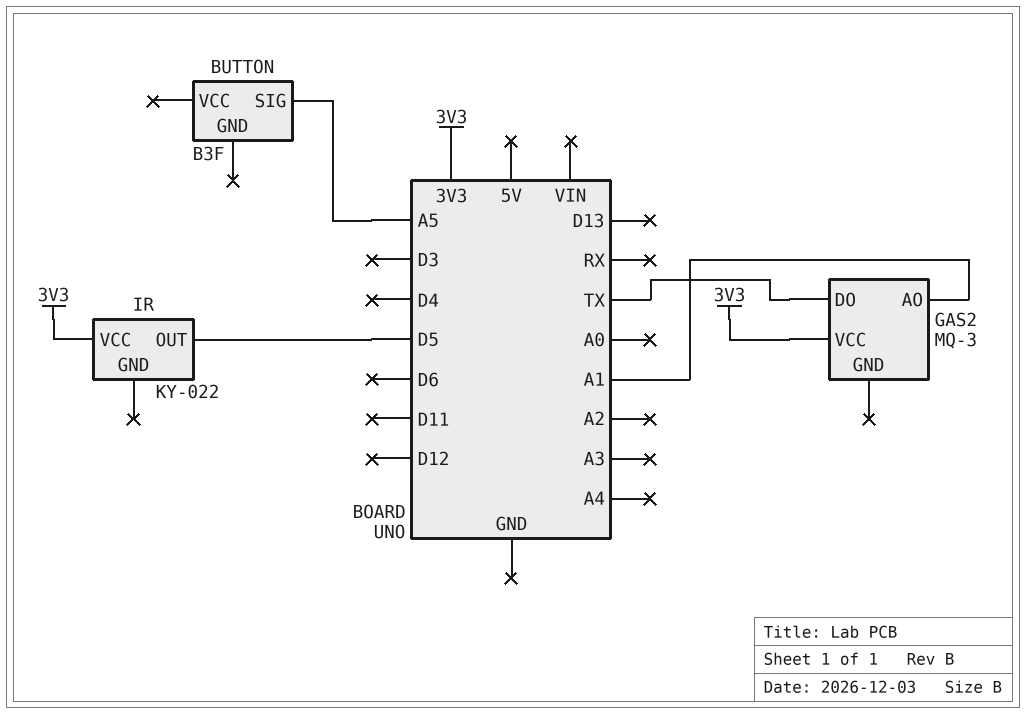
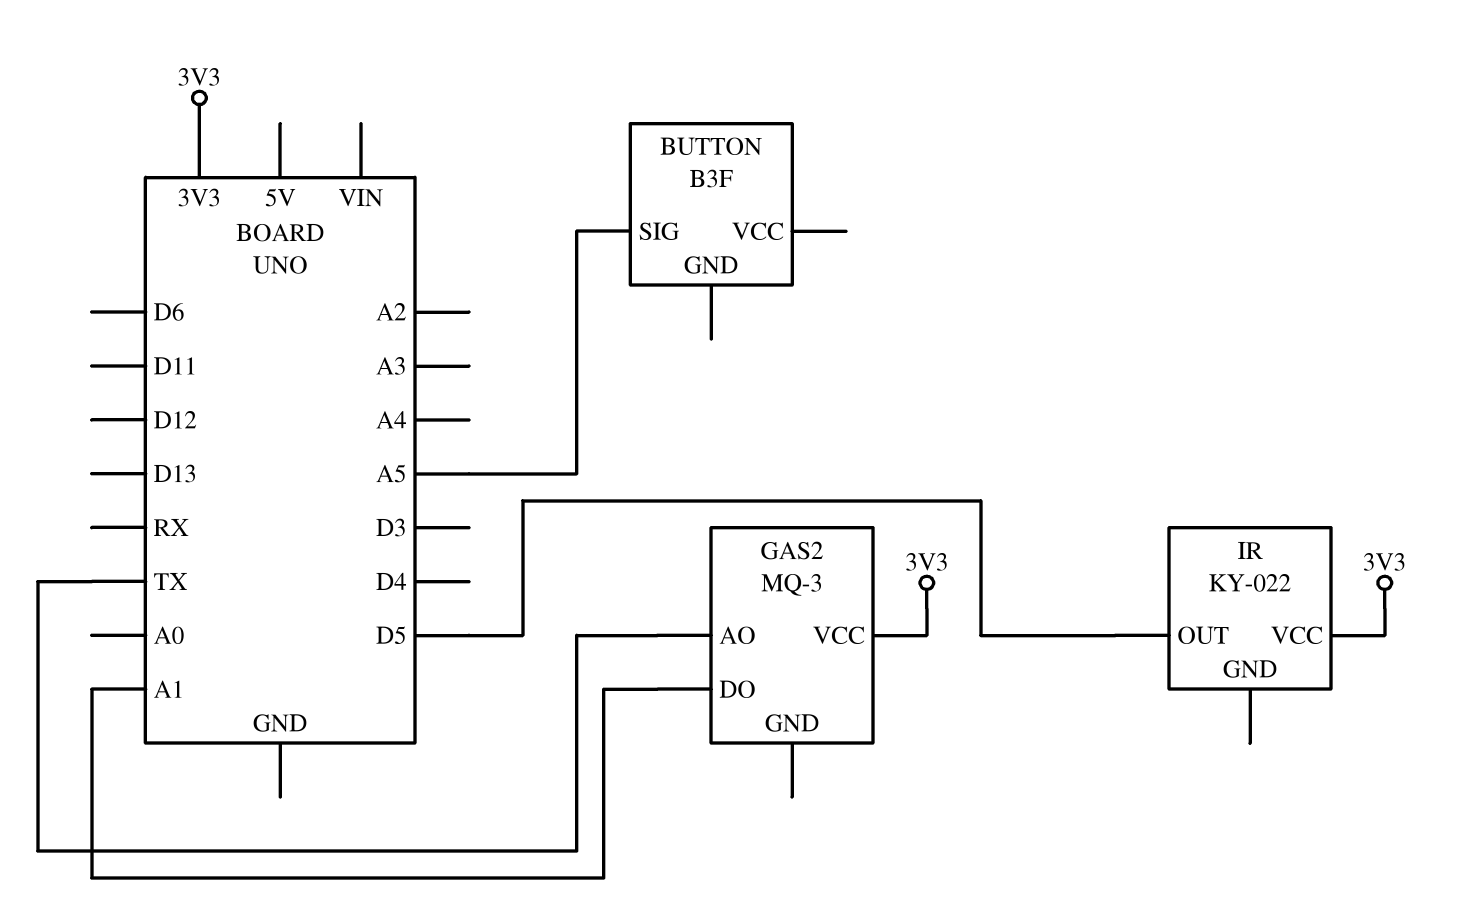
GAS2 pin AO: A1 -> TX
GAS2 pin DO: TX -> A1

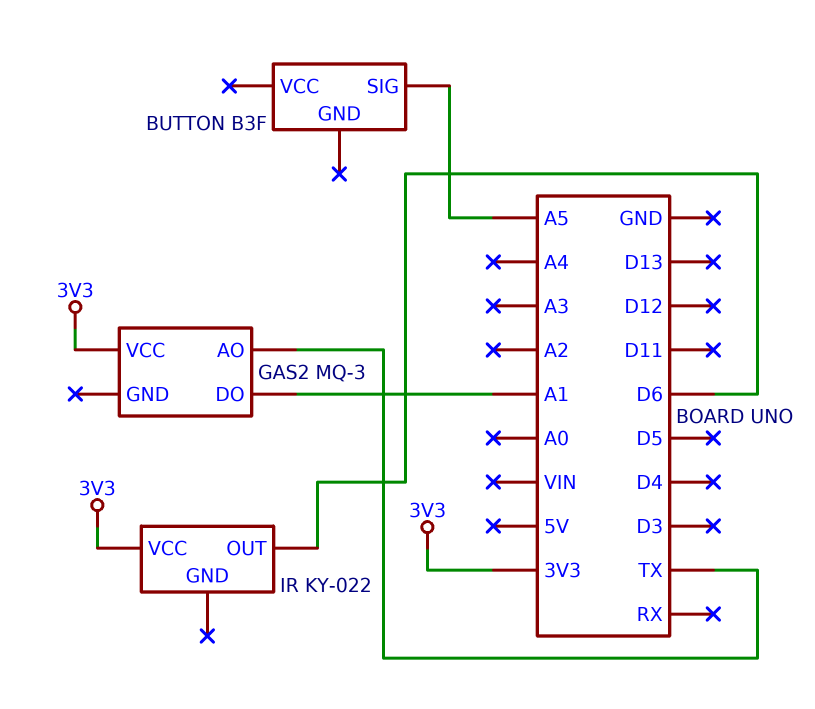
IR pin OUT: D5 -> D6

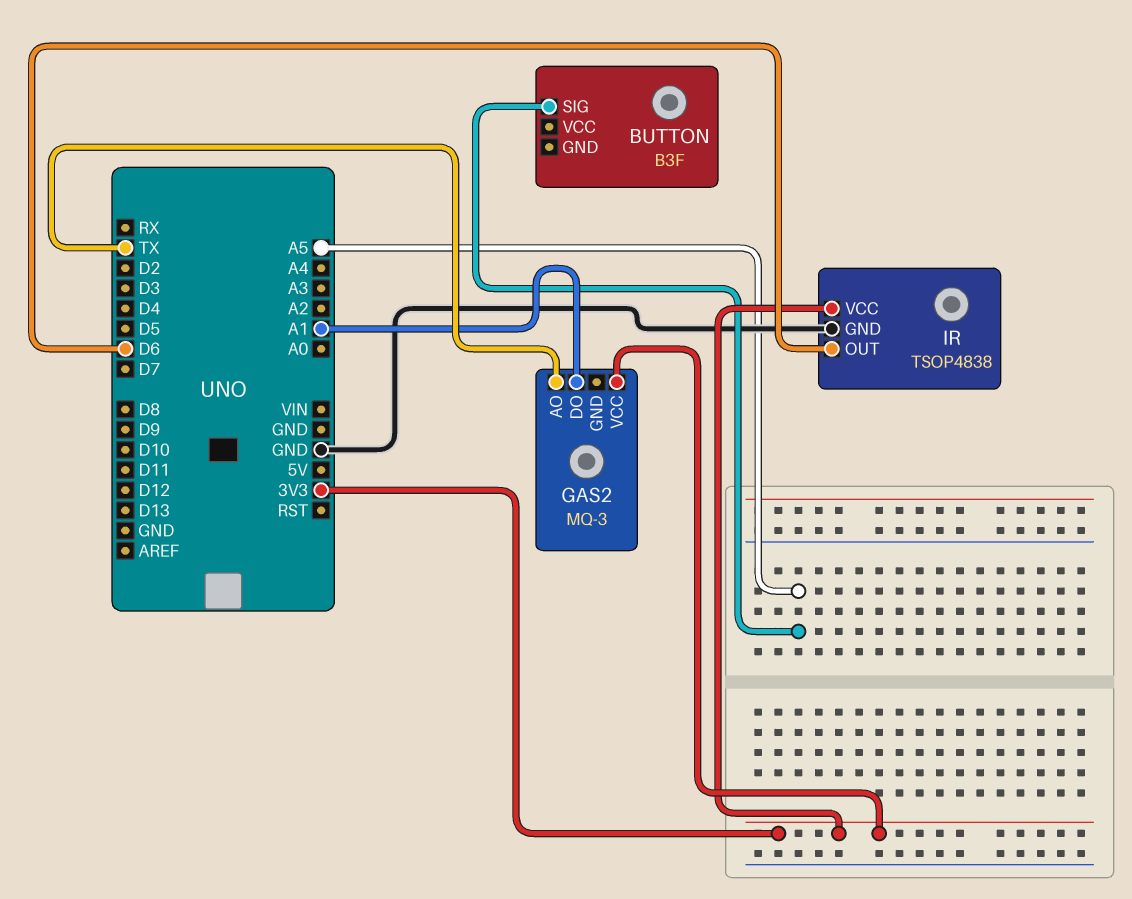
IR: KY-022 -> TSOP4838
IR pin GND: none -> GND

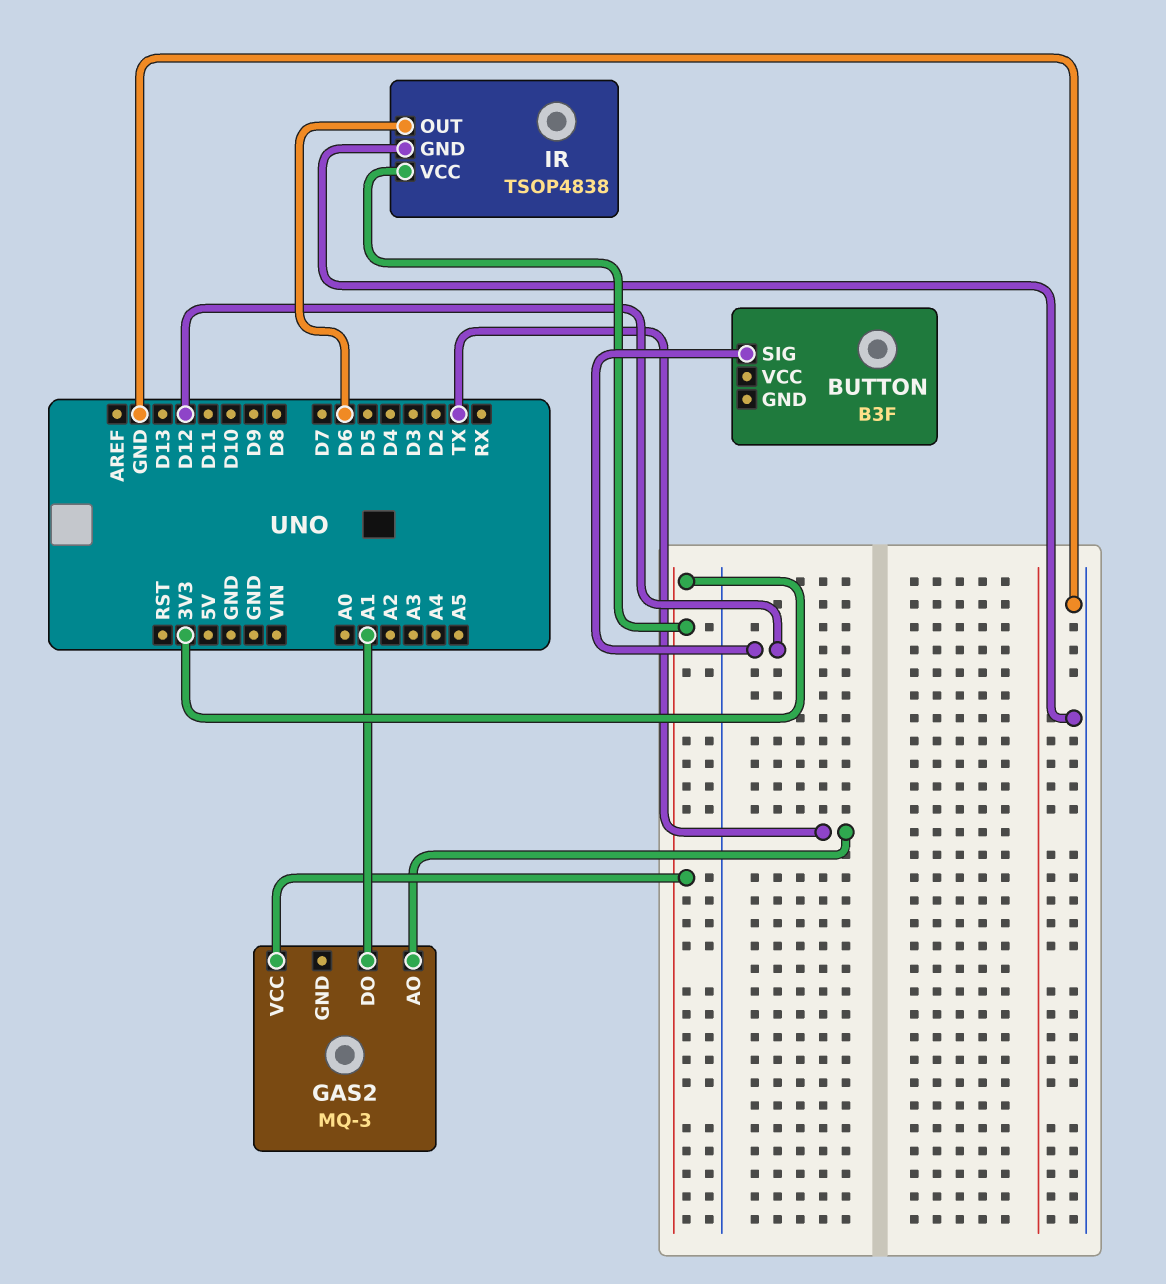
BUTTON pin SIG: A5 -> D12

